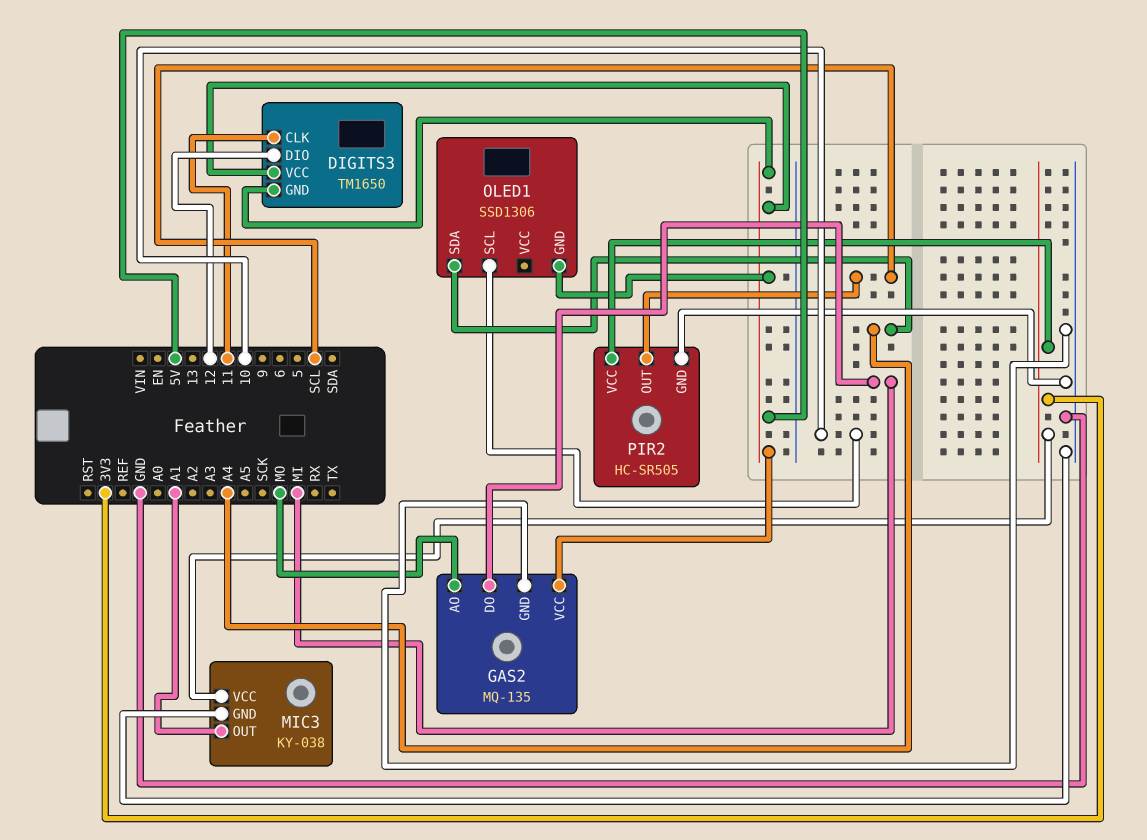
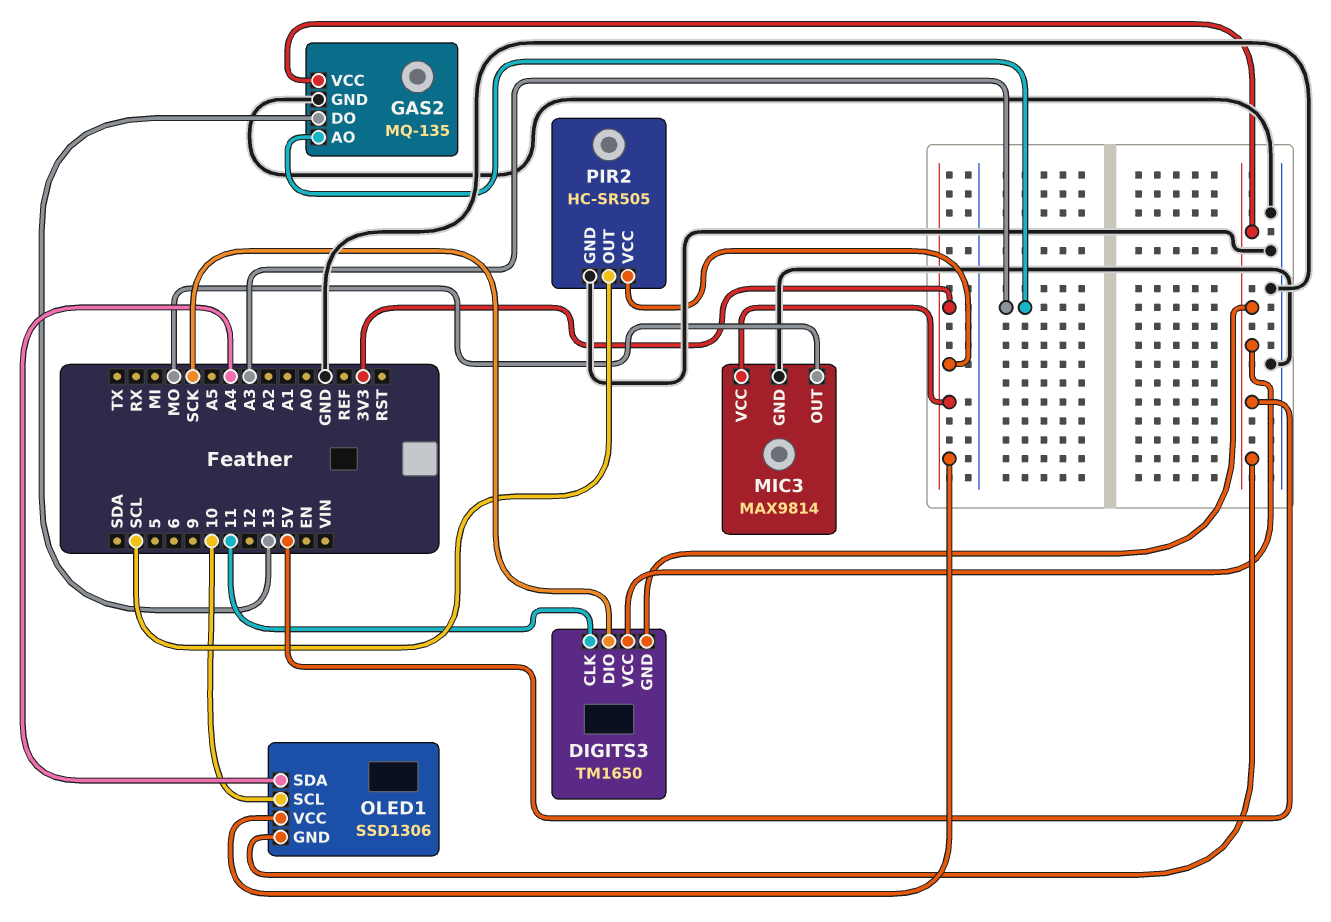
DIGITS3 pin DIO: 12 -> SCK
GAS2 pin AO: MO -> A3
GAS2 pin DO: MI -> 13
MIC3: KY-038 -> MAX9814
MIC3 pin OUT: A1 -> MO
OLED1 pin VCC: none -> 3V3

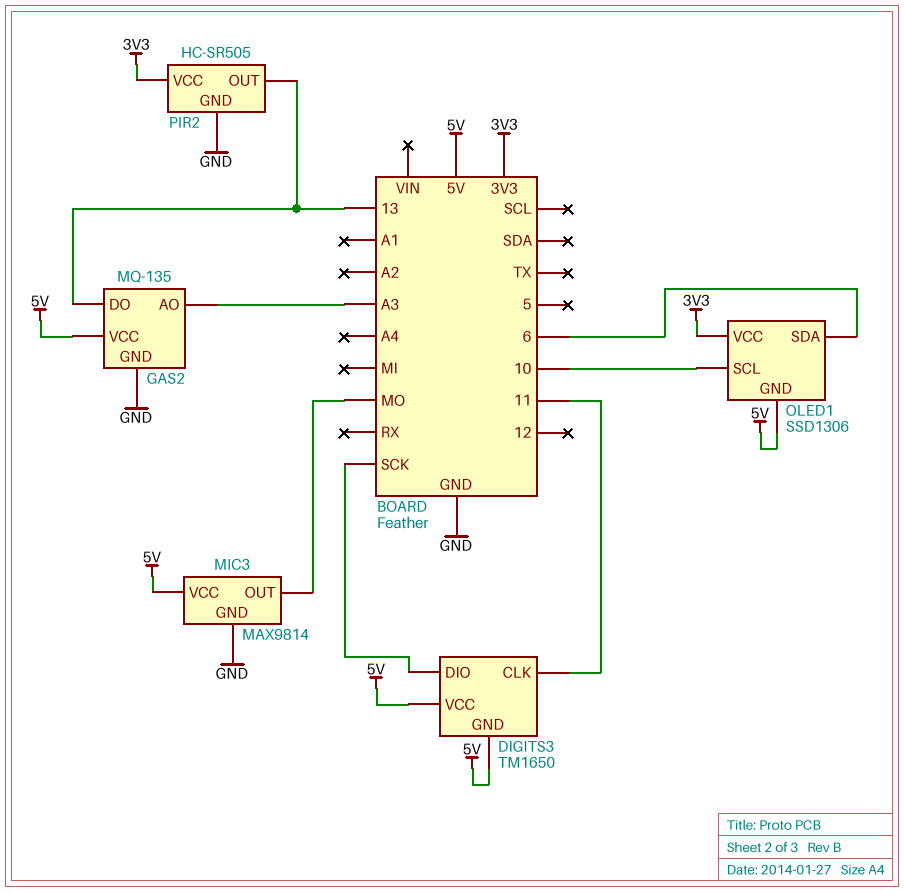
MIC3 pin VCC: 3V3 -> 5V
OLED1 pin SDA: A4 -> 6
PIR2 pin OUT: SCL -> 13

